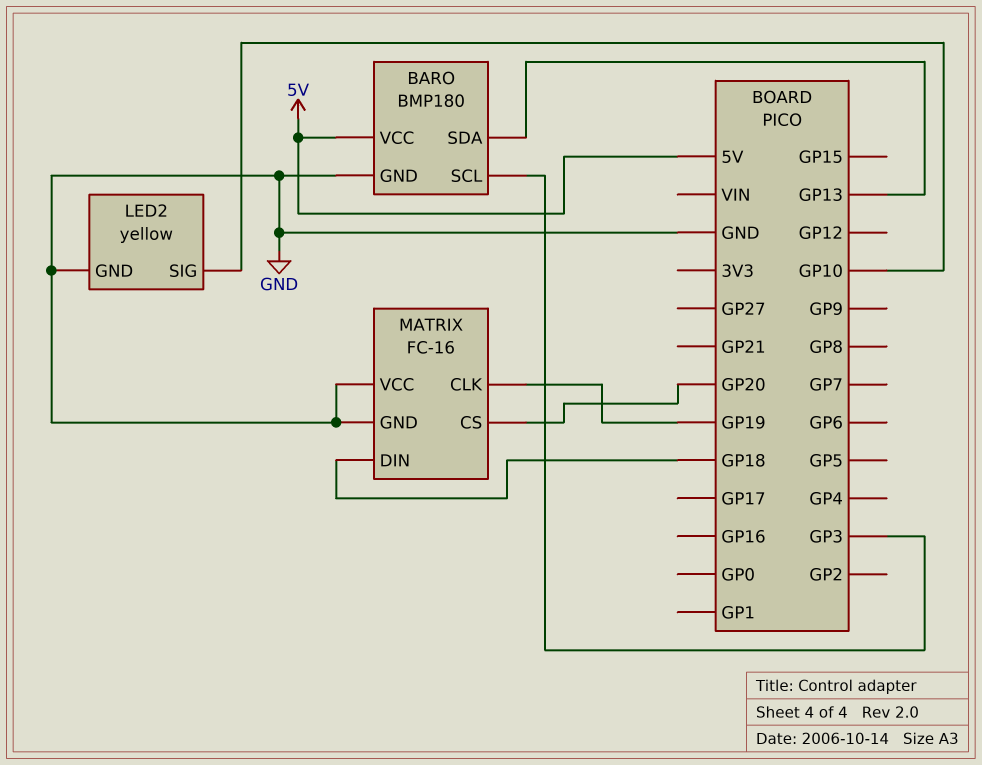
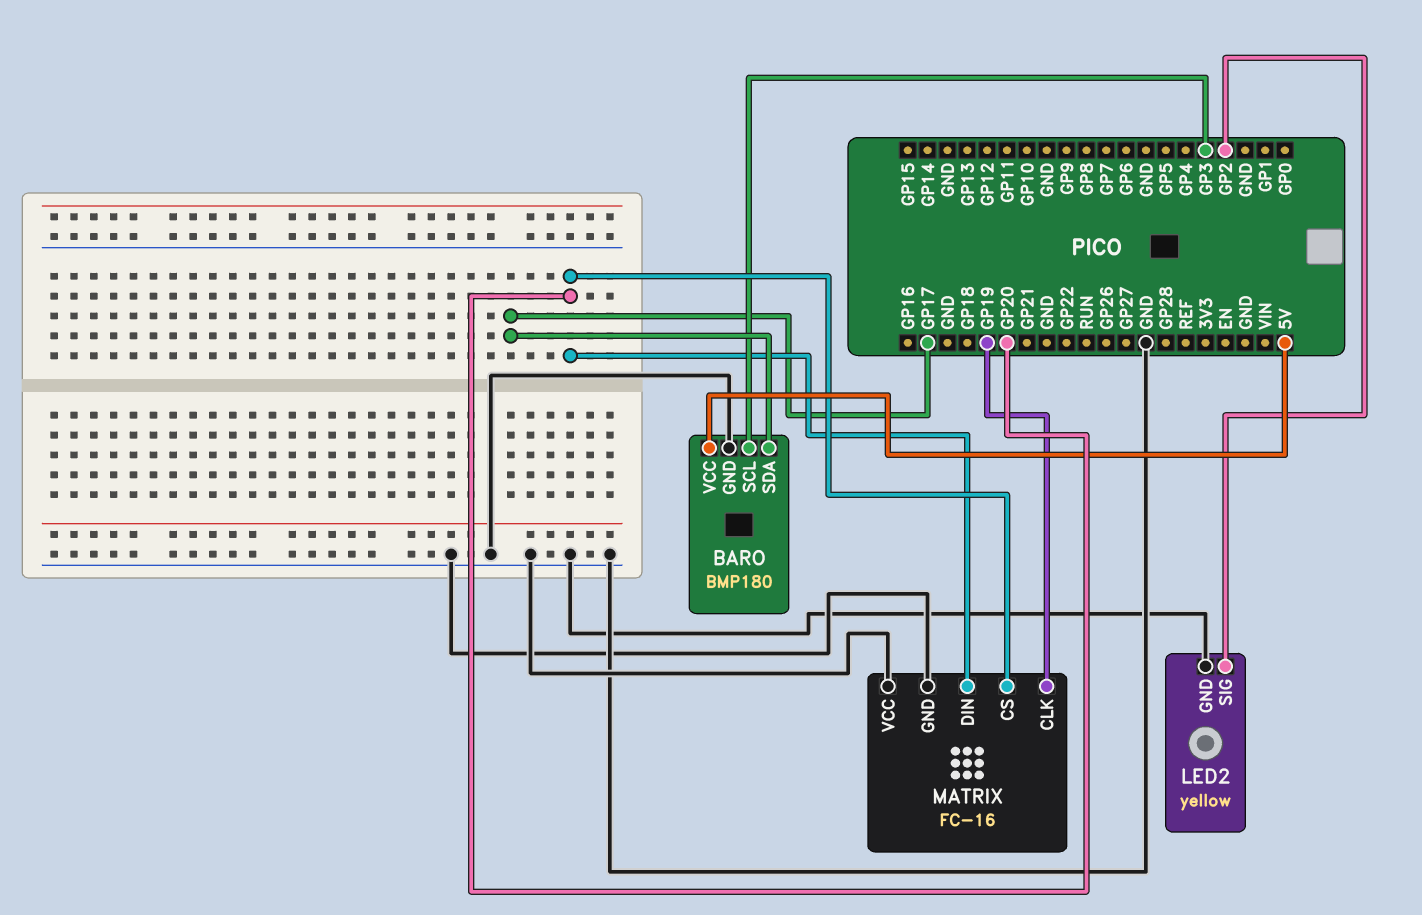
BARO pin SDA: GP13 -> GP17
LED2 pin SIG: GP10 -> GP2
MATRIX pin DIN: GP18 -> GP20

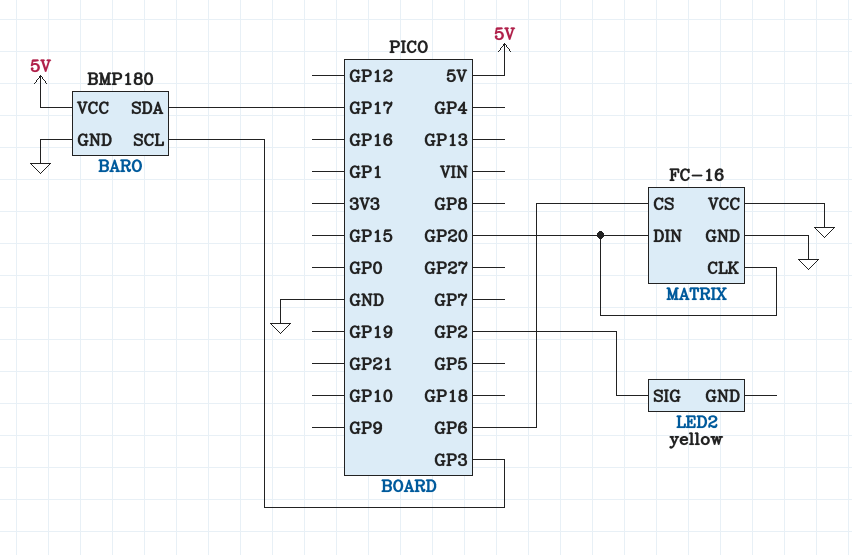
LED2 pin GND: GND -> none
MATRIX pin CLK: GP19 -> GP20
MATRIX pin CS: GP20 -> GP6

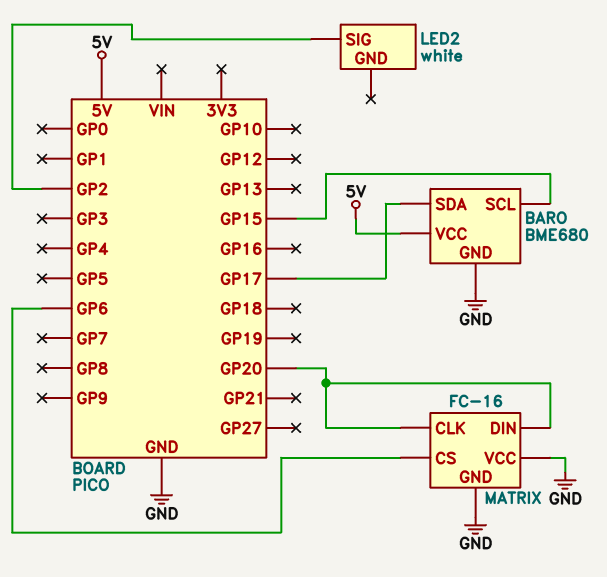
BARO: BMP180 -> BME680
BARO pin SCL: GP3 -> GP15
LED2: yellow -> white

